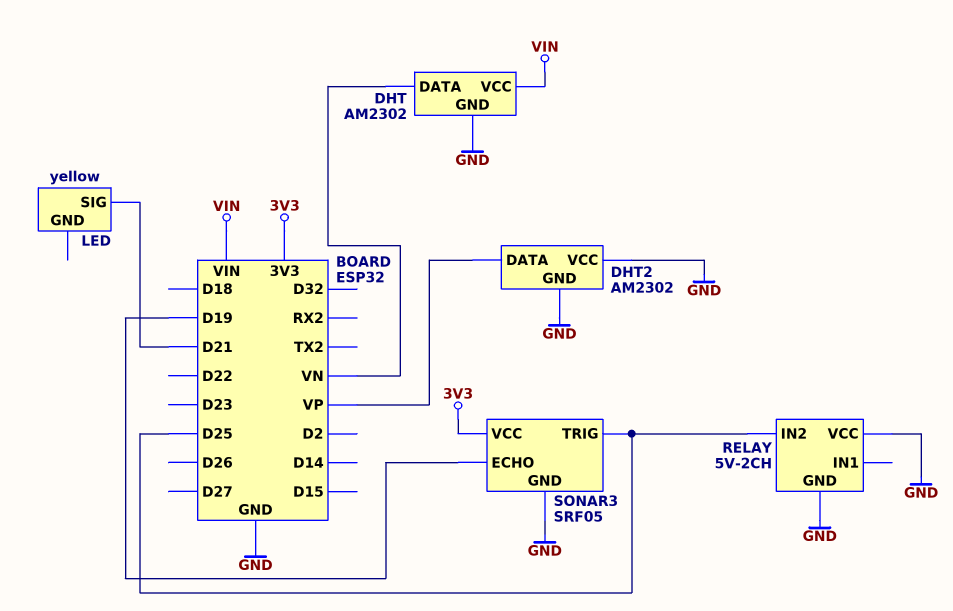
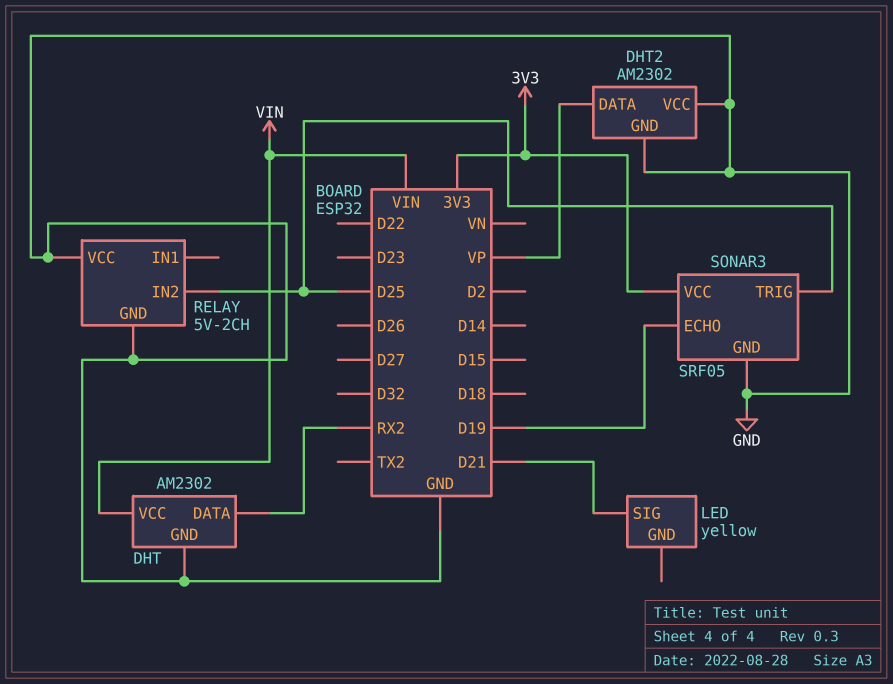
DHT pin DATA: VN -> RX2

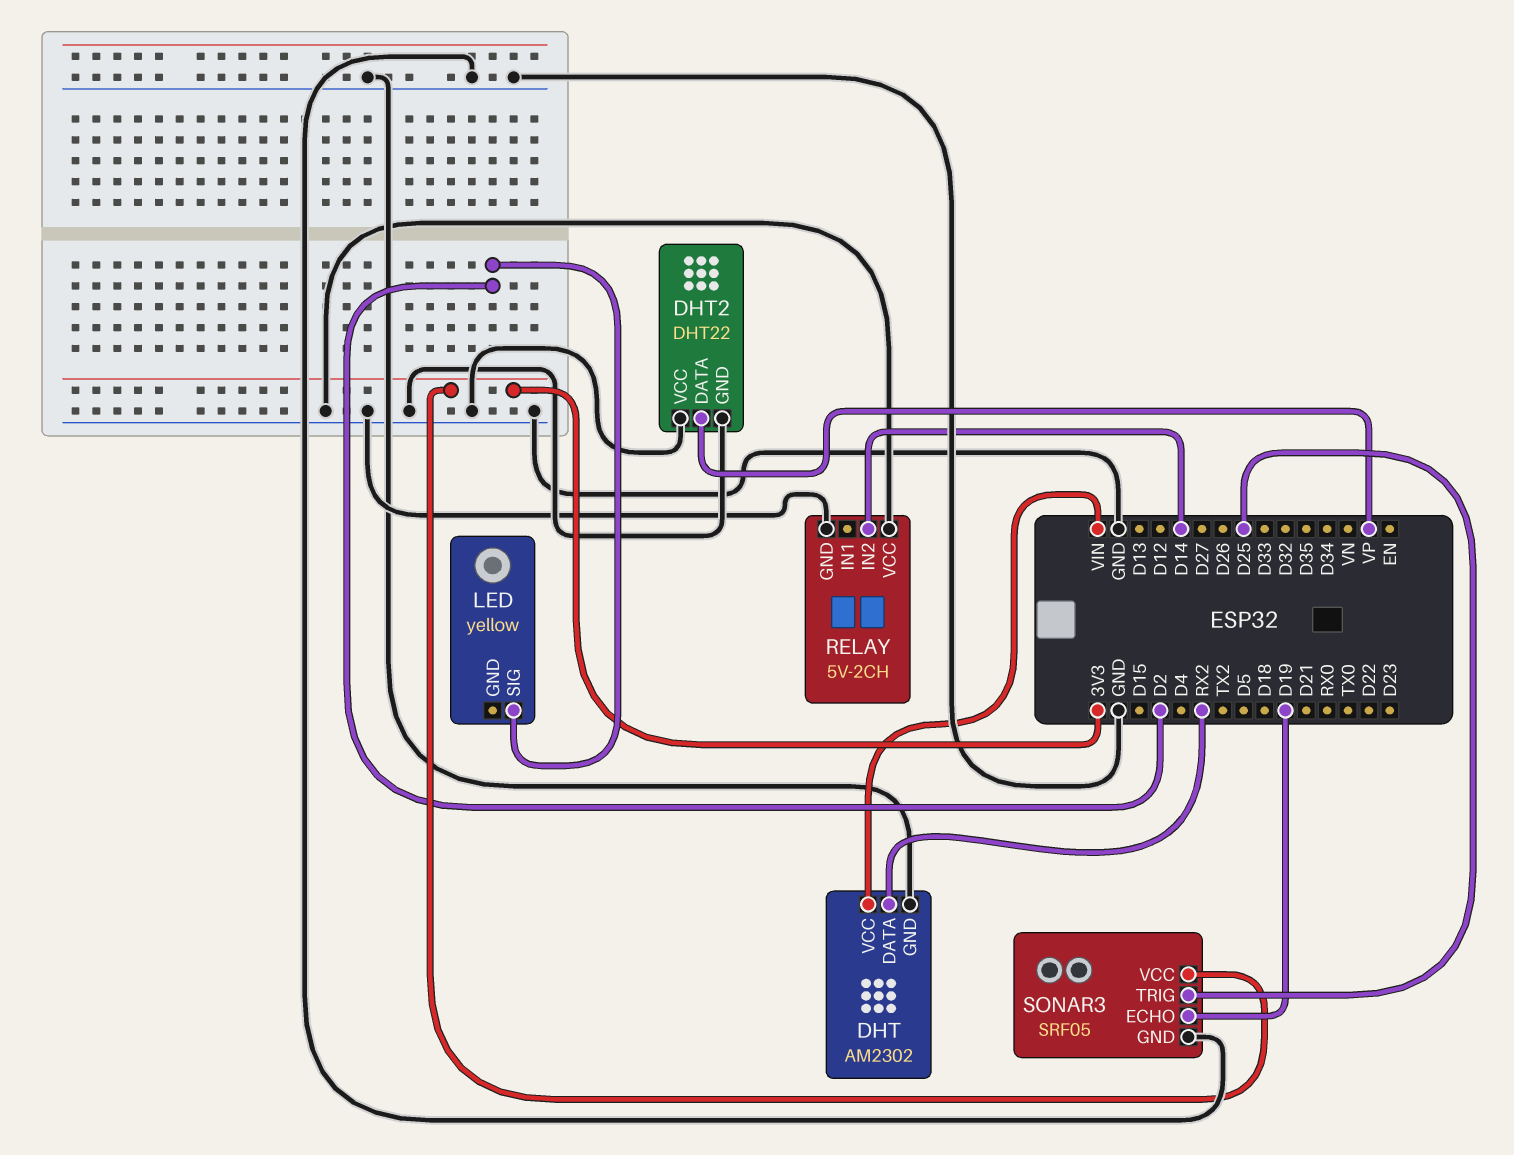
DHT2: AM2302 -> DHT22
LED pin SIG: D21 -> D2
RELAY pin IN2: D25 -> D14

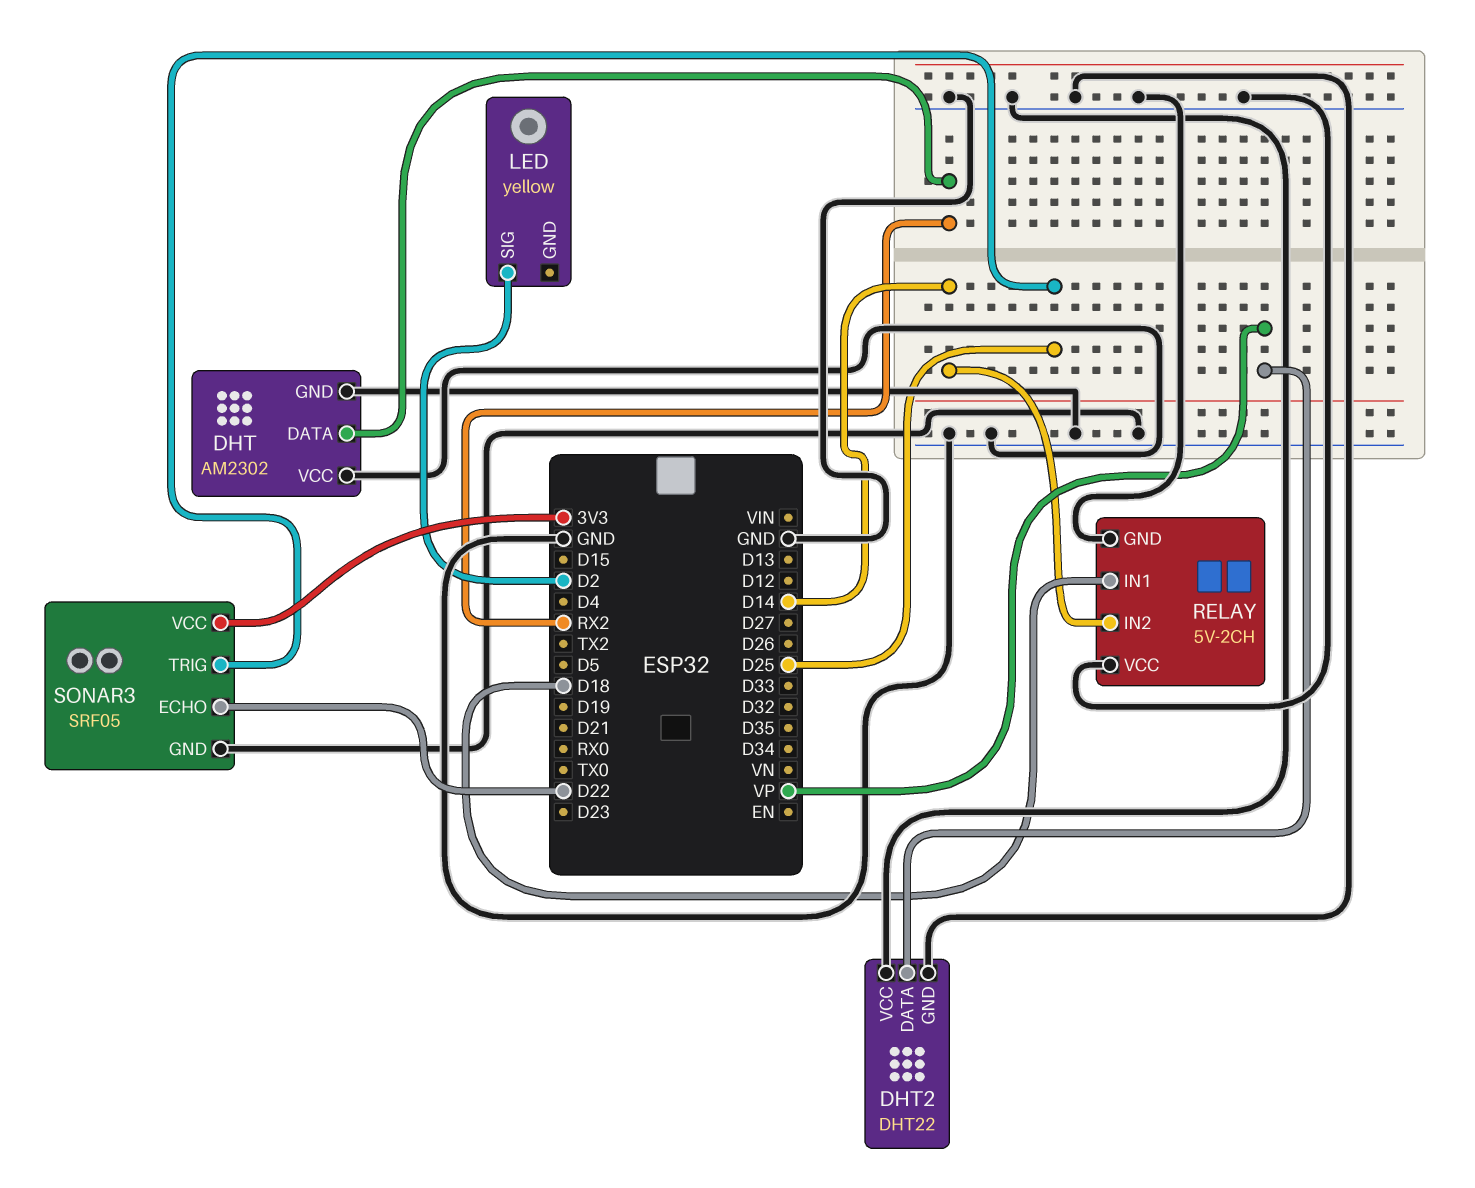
DHT pin VCC: VIN -> GND
RELAY pin IN1: none -> D18
SONAR3 pin ECHO: D19 -> D22

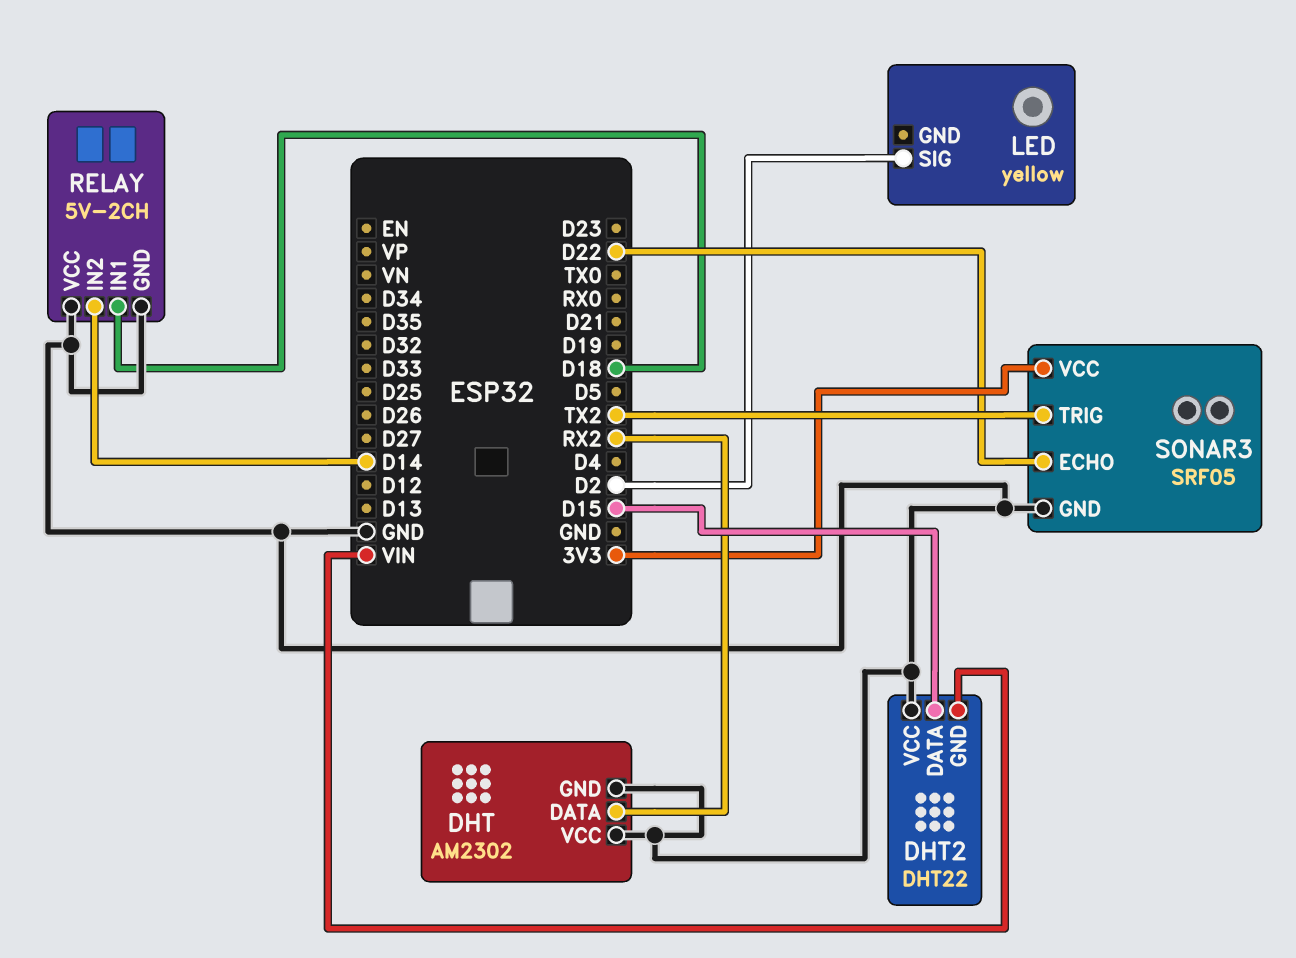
DHT2 pin DATA: VP -> D15
DHT2 pin GND: GND -> VIN
SONAR3 pin TRIG: D25 -> TX2

